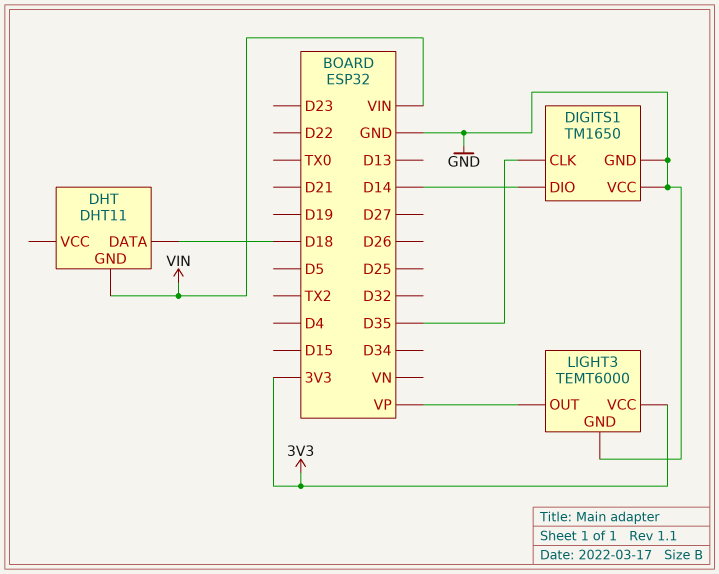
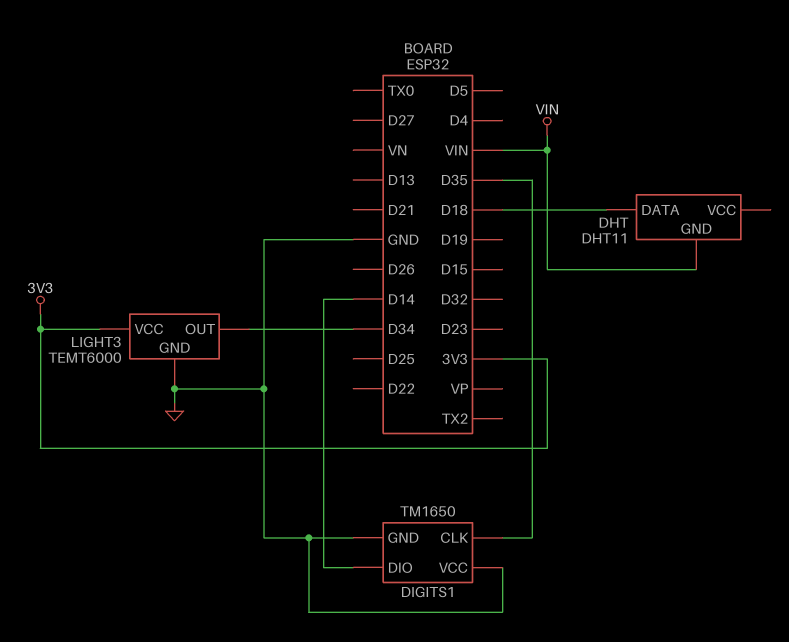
LIGHT3 pin OUT: VP -> D34

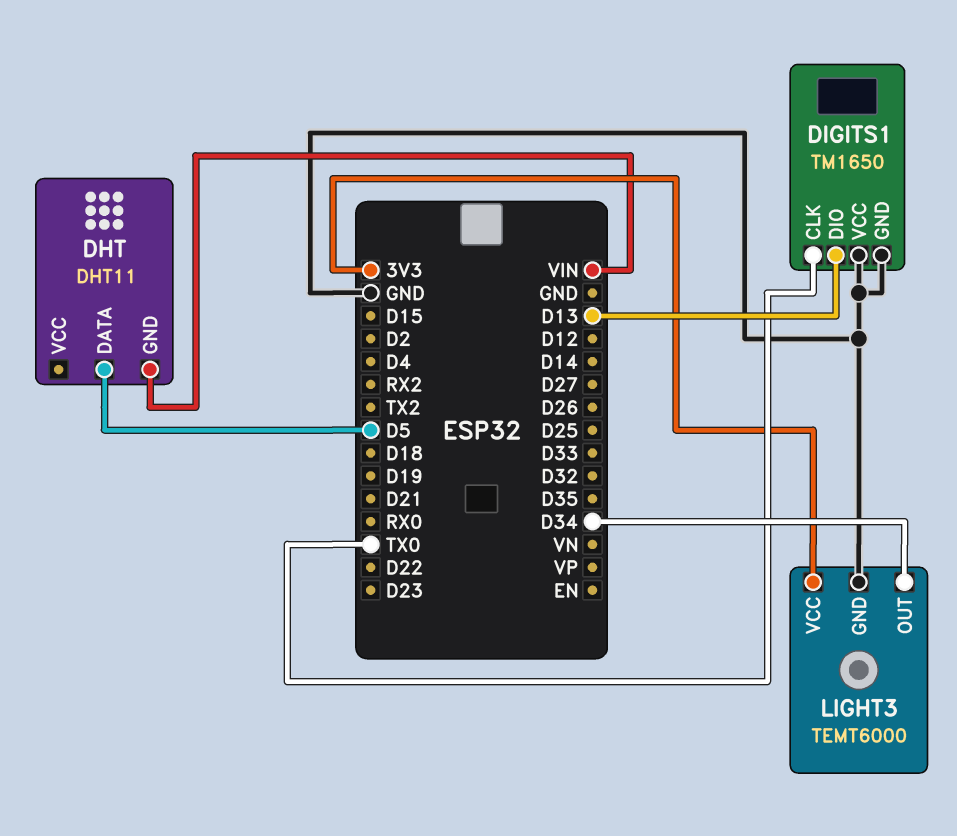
DHT pin DATA: D18 -> D5
DIGITS1 pin CLK: D35 -> TX0
DIGITS1 pin DIO: D14 -> D13

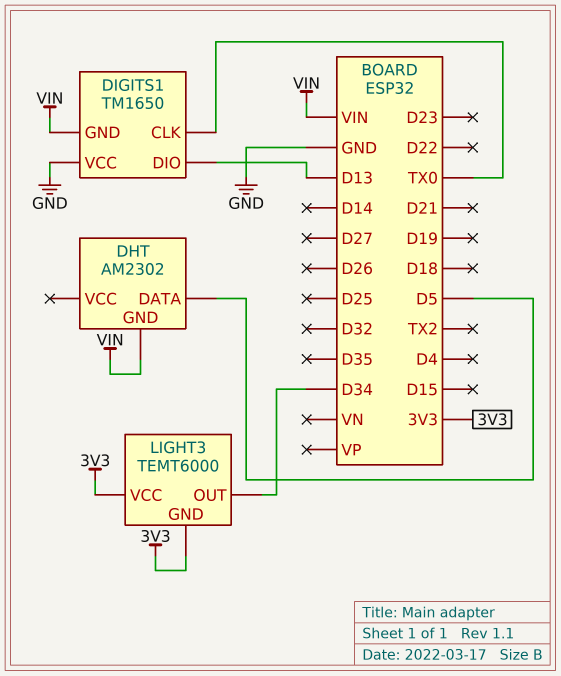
DHT: DHT11 -> AM2302
DIGITS1 pin GND: GND -> VIN
LIGHT3 pin GND: GND -> 3V3

